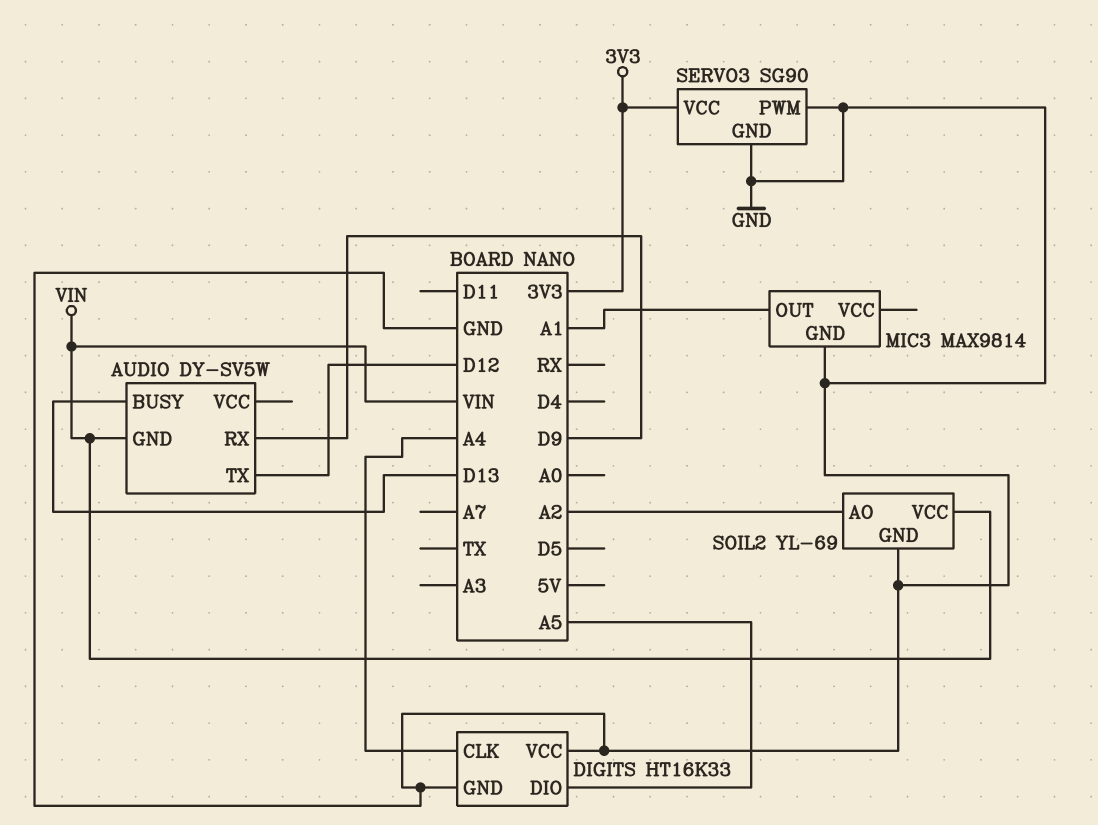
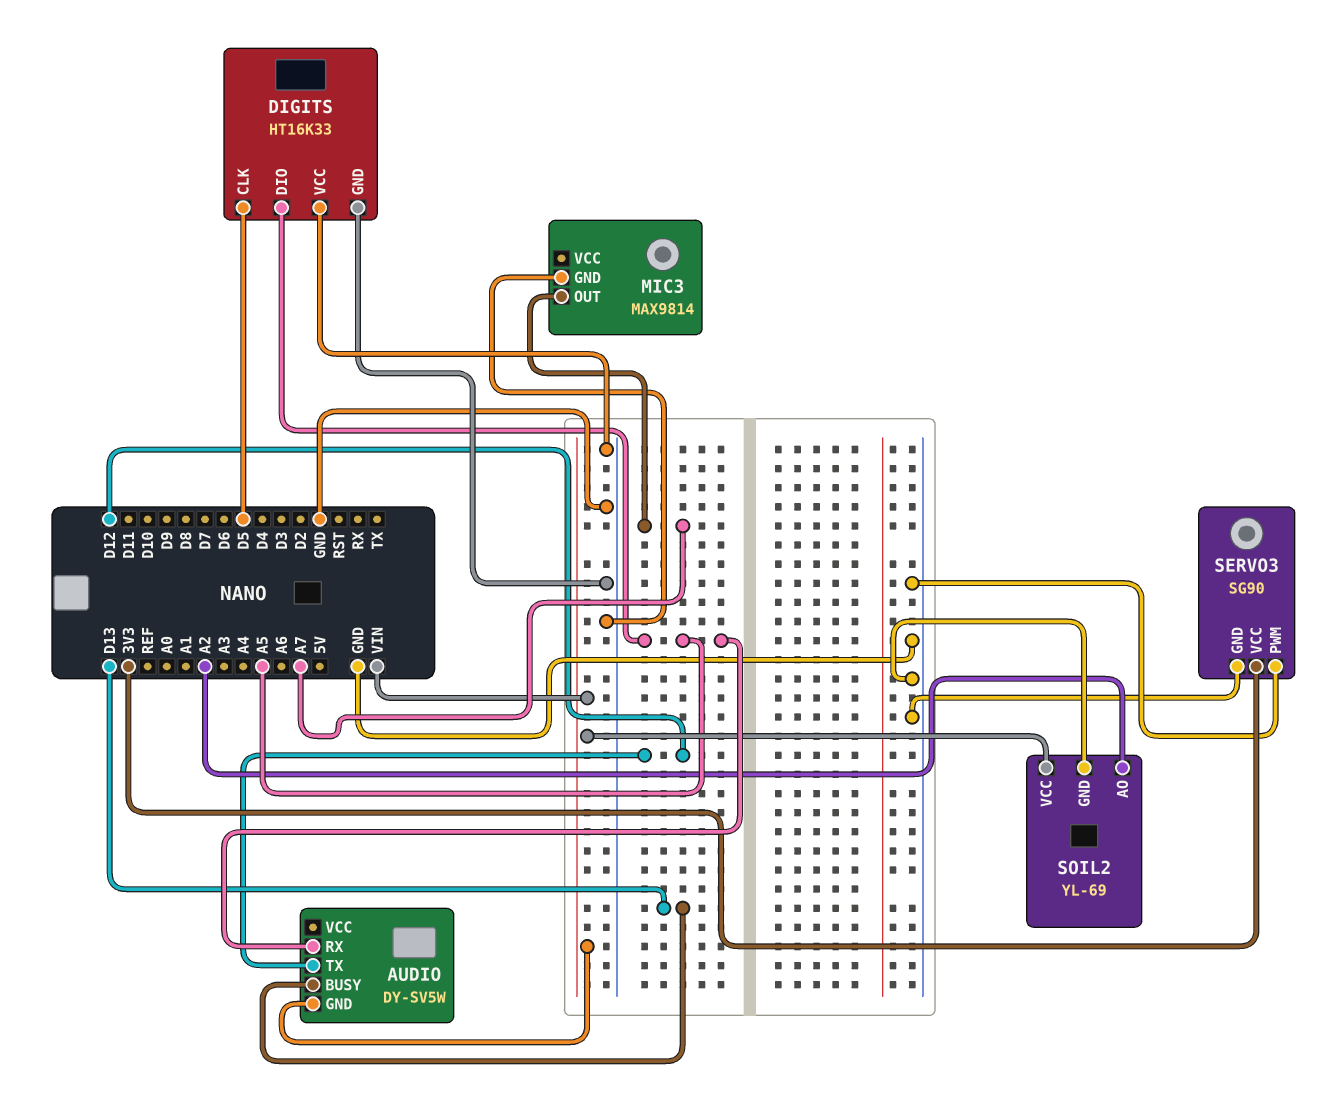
AUDIO pin RX: D9 -> A5
DIGITS pin CLK: A4 -> D5
MIC3 pin OUT: A1 -> A7

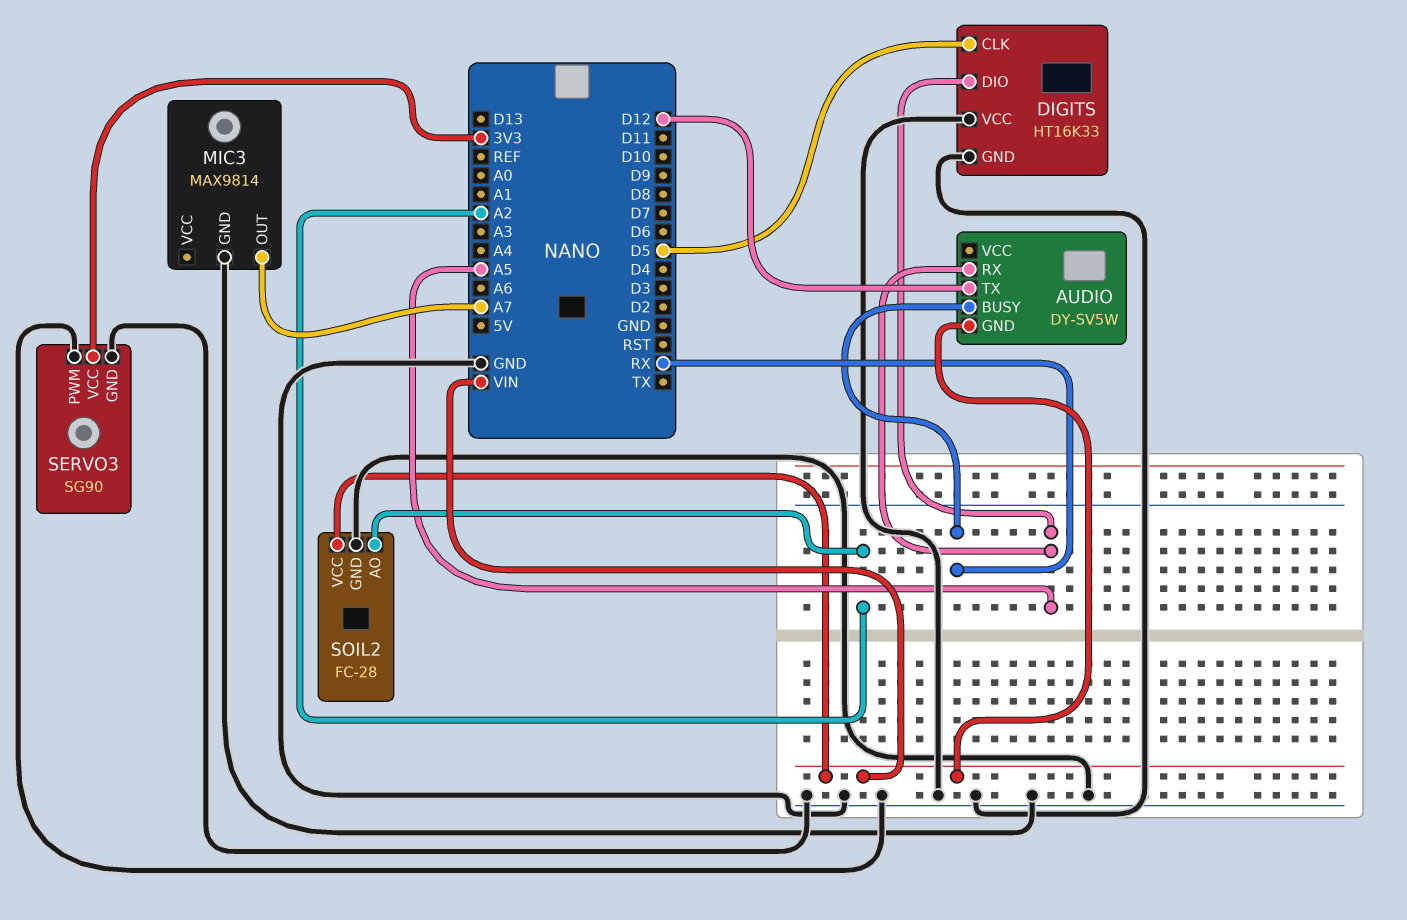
AUDIO pin BUSY: D13 -> RX
SOIL2: YL-69 -> FC-28

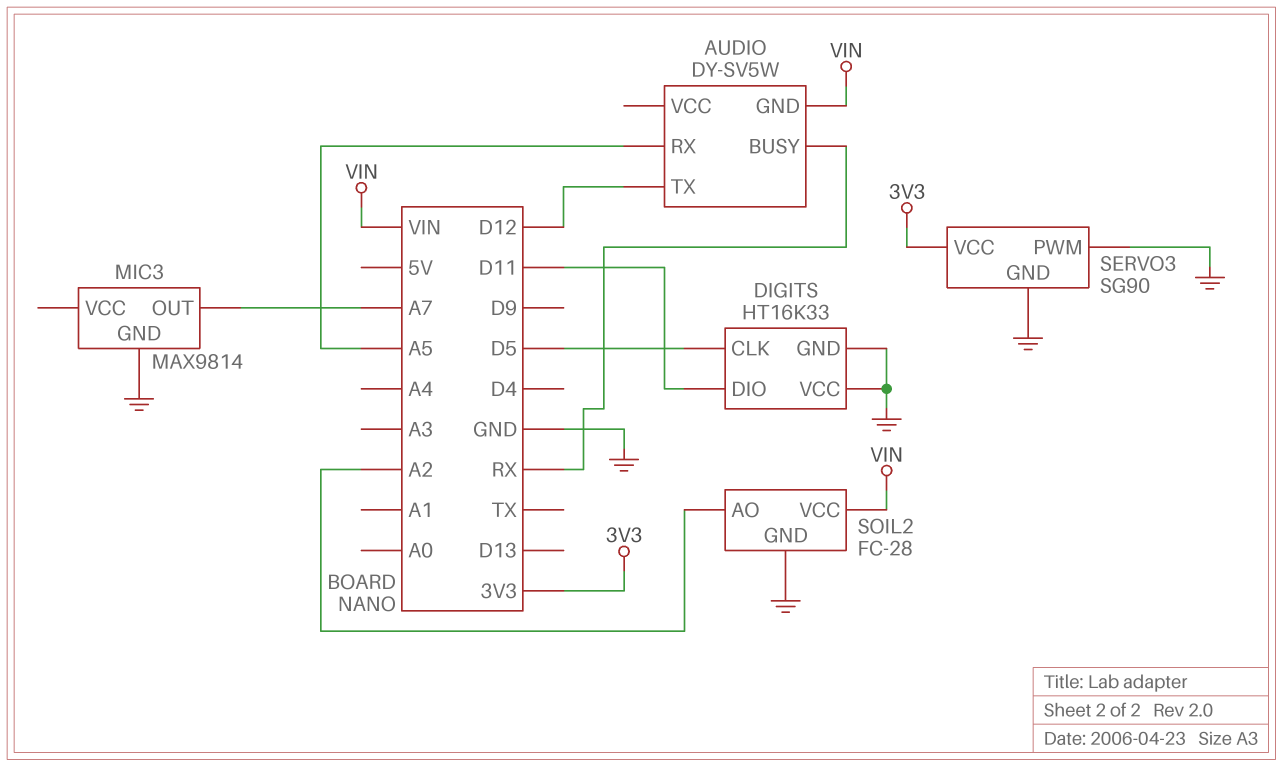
DIGITS pin DIO: A5 -> D11

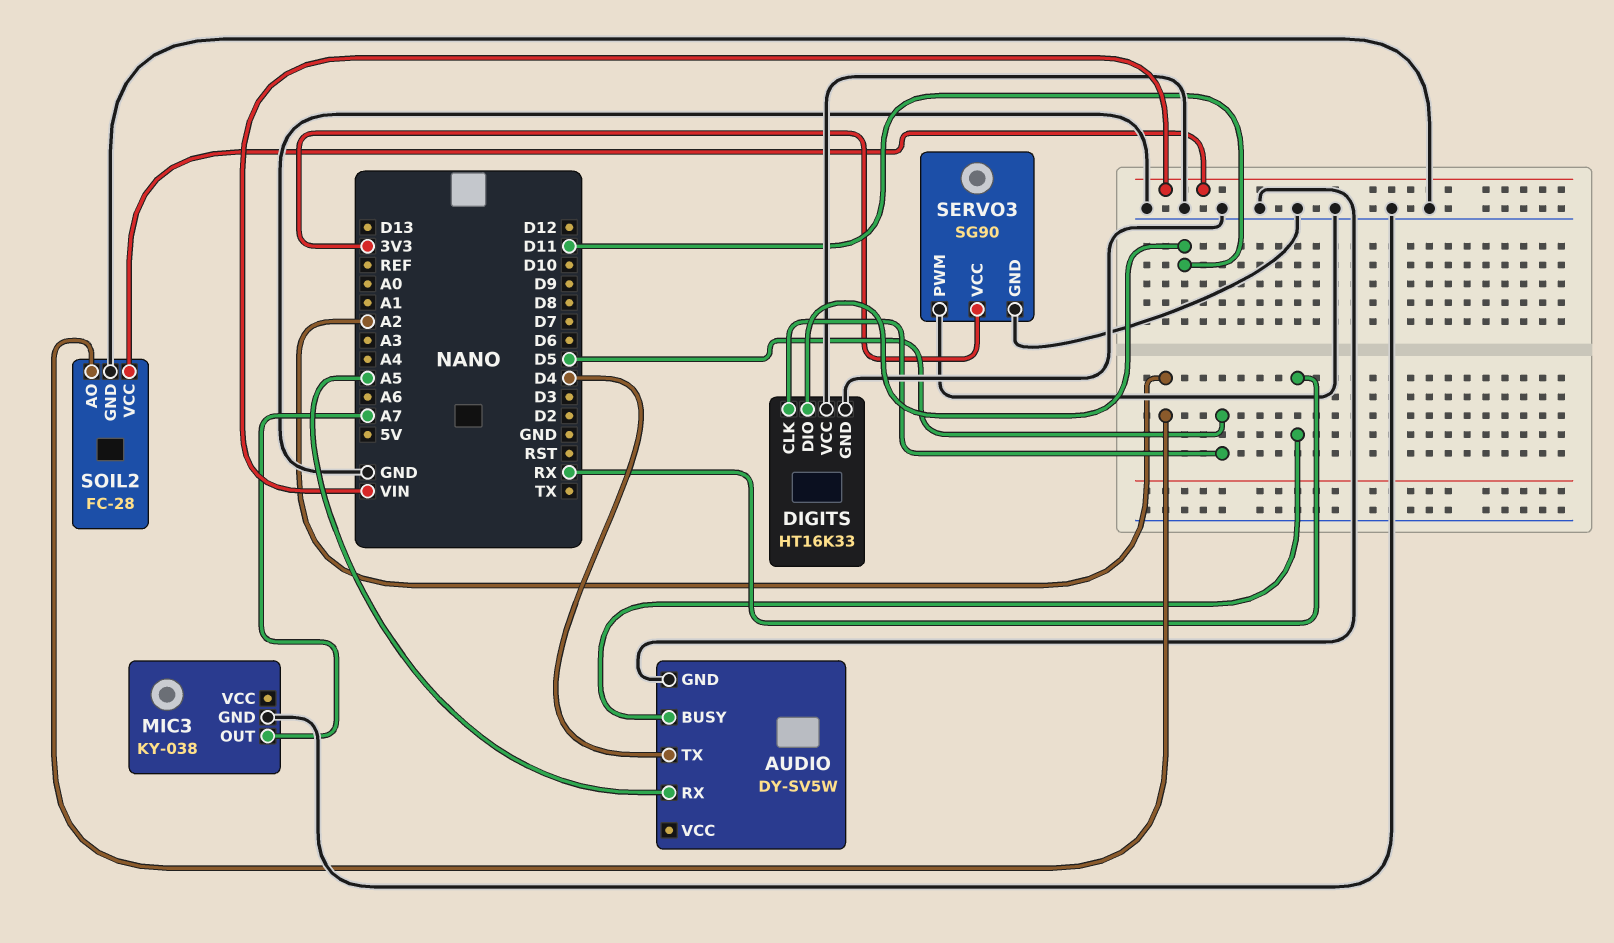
AUDIO pin GND: VIN -> GND
AUDIO pin TX: D12 -> D4
MIC3: MAX9814 -> KY-038

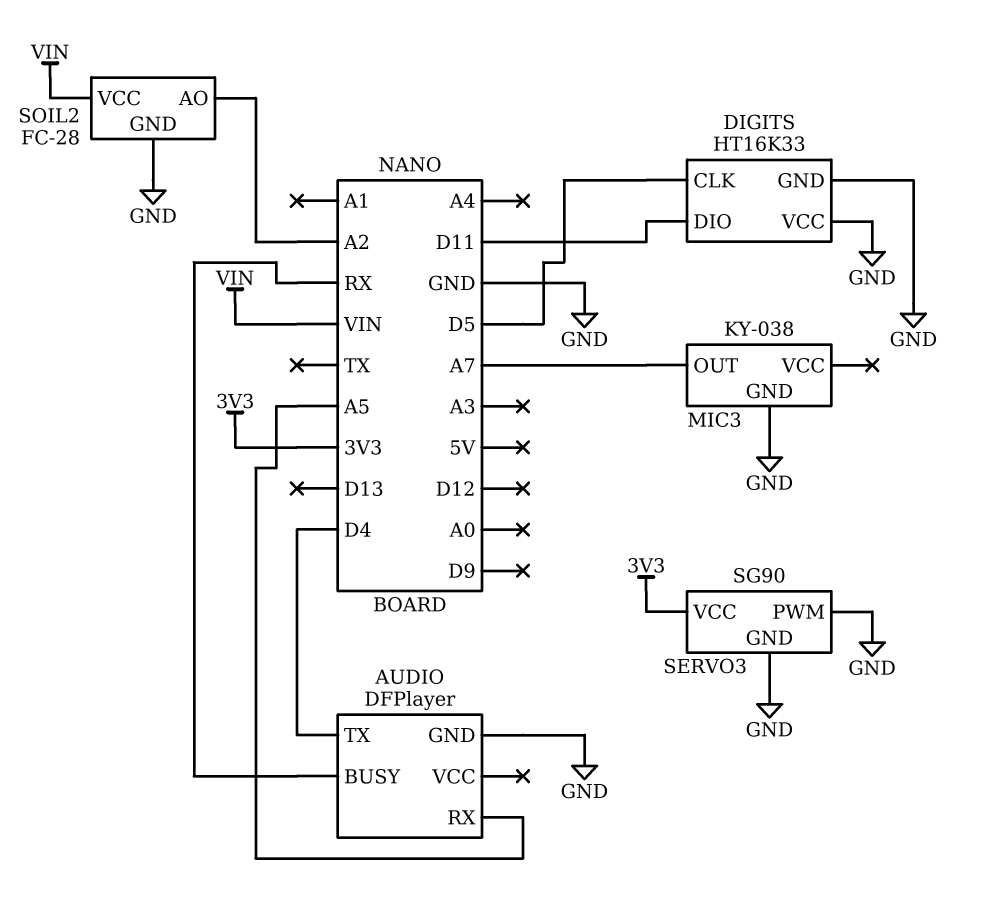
AUDIO: DY-SV5W -> DFPlayer

